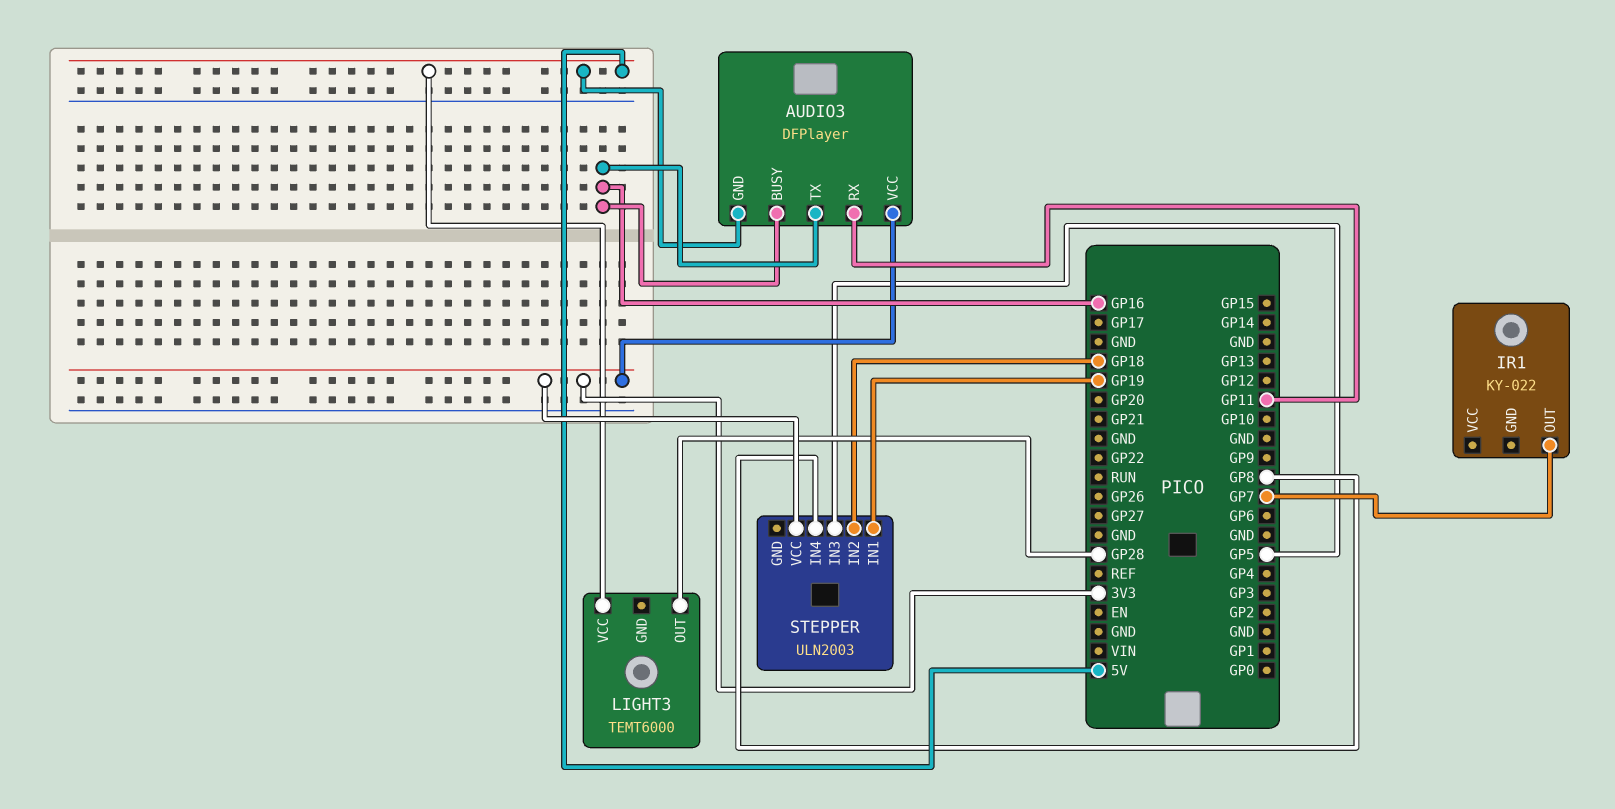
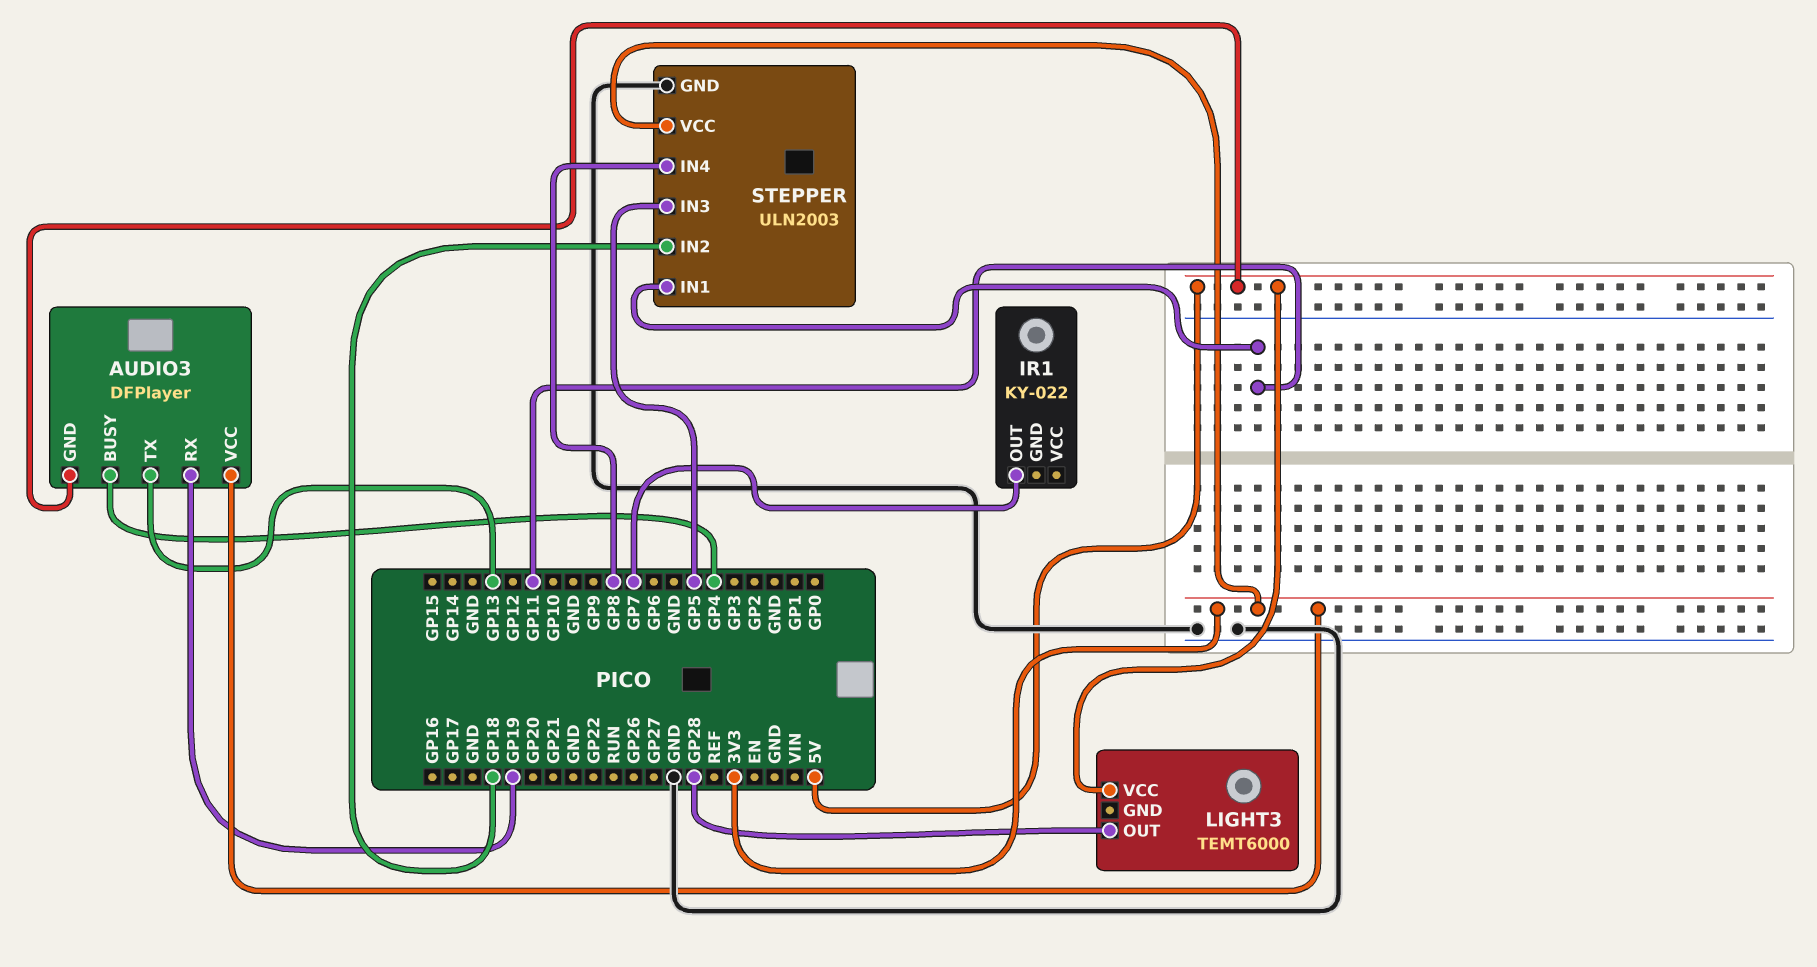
AUDIO3 pin BUSY: GP16 -> GP4
AUDIO3 pin RX: GP11 -> GP19
AUDIO3 pin TX: GP16 -> GP13
STEPPER pin GND: none -> GND
STEPPER pin IN1: GP19 -> GP11

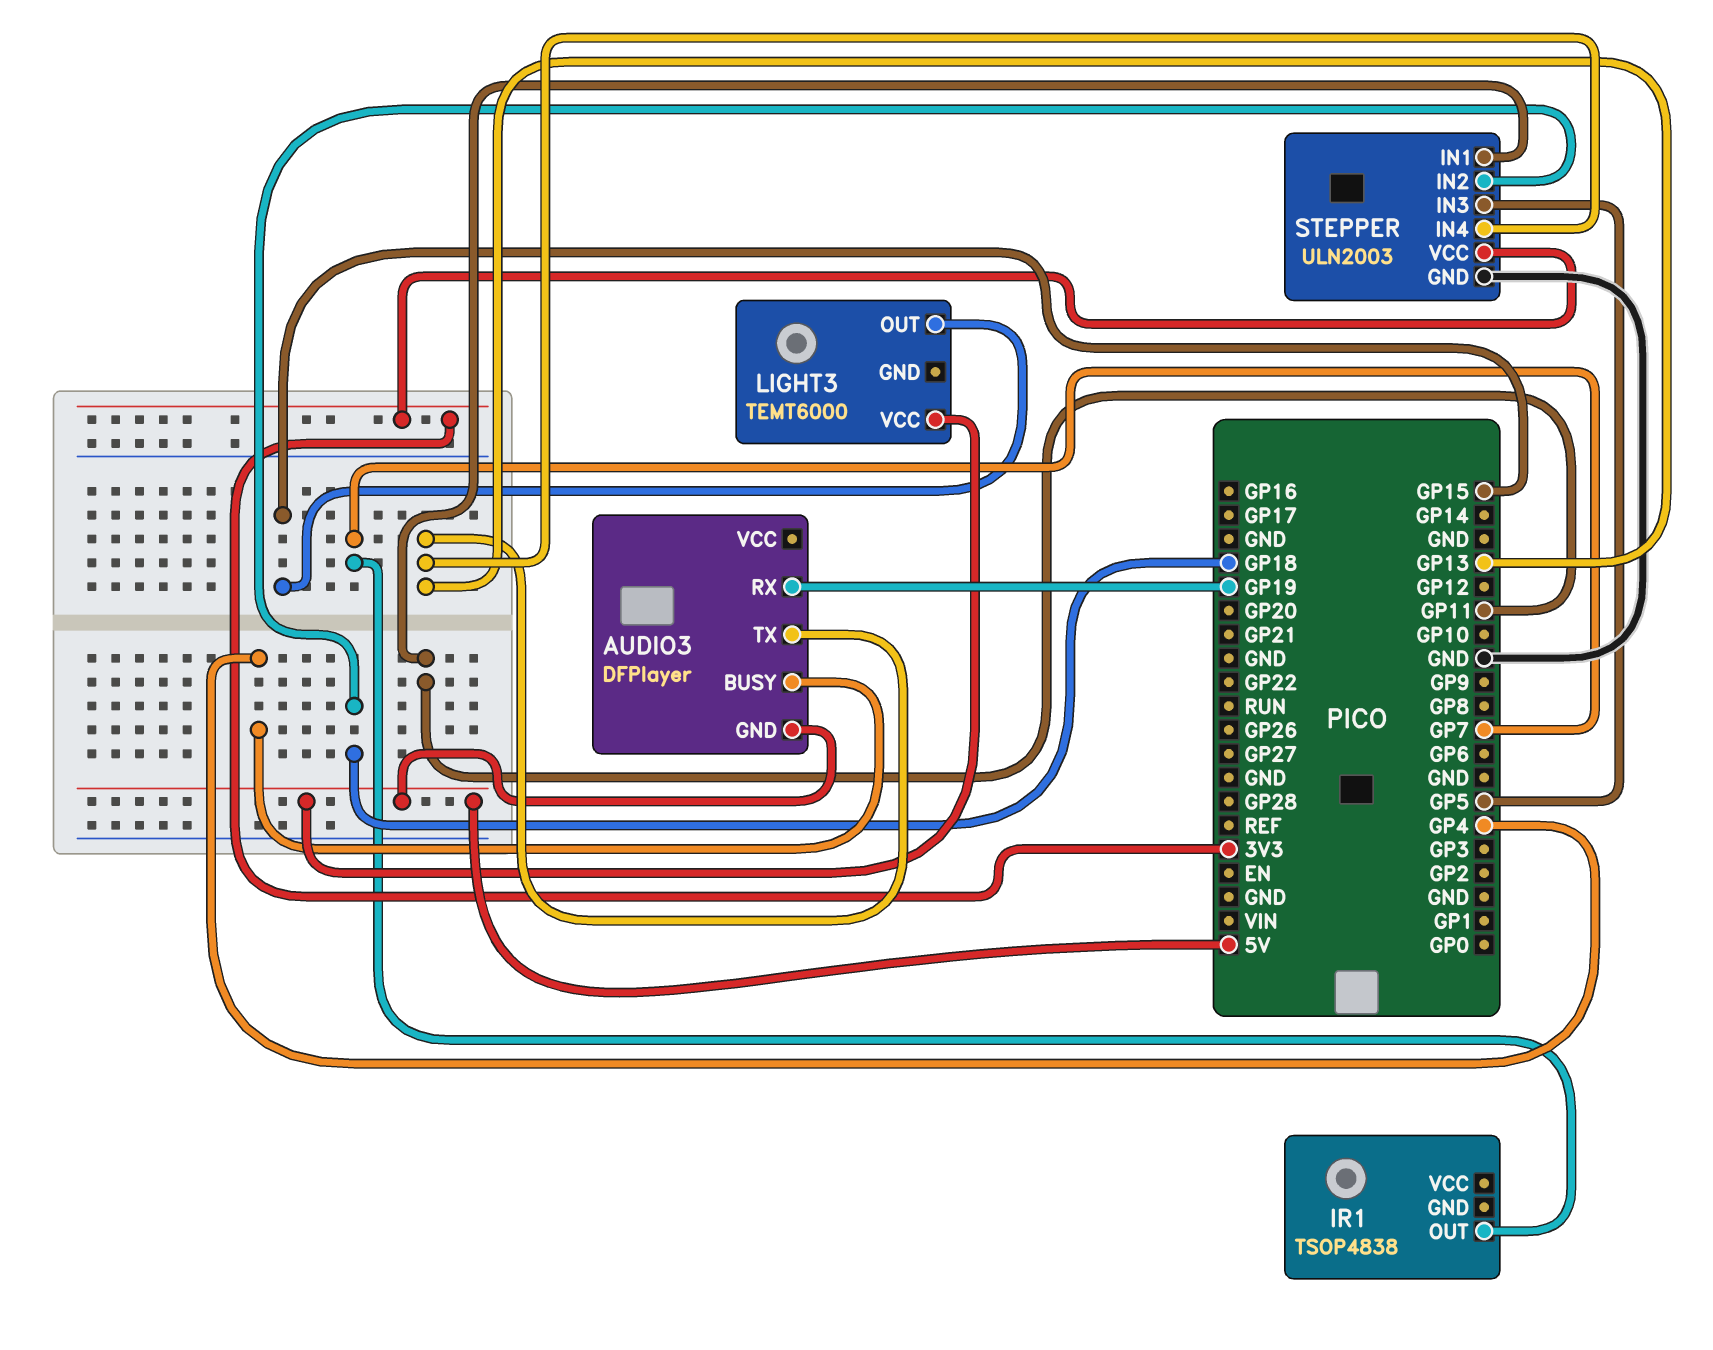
AUDIO3 pin VCC: 3V3 -> none
IR1: KY-022 -> TSOP4838
LIGHT3 pin OUT: GP28 -> GP15
STEPPER pin IN4: GP8 -> GP13

